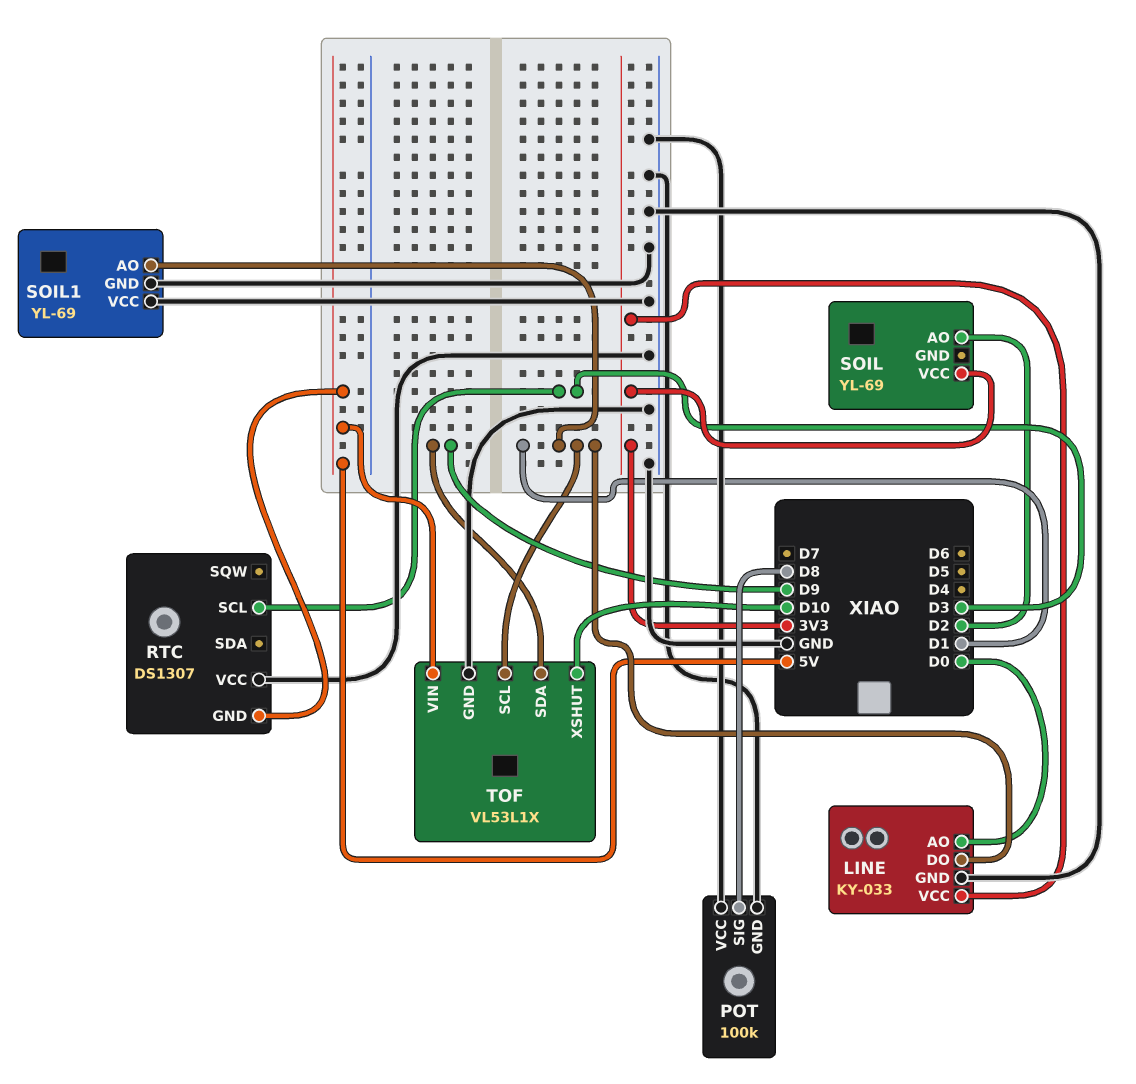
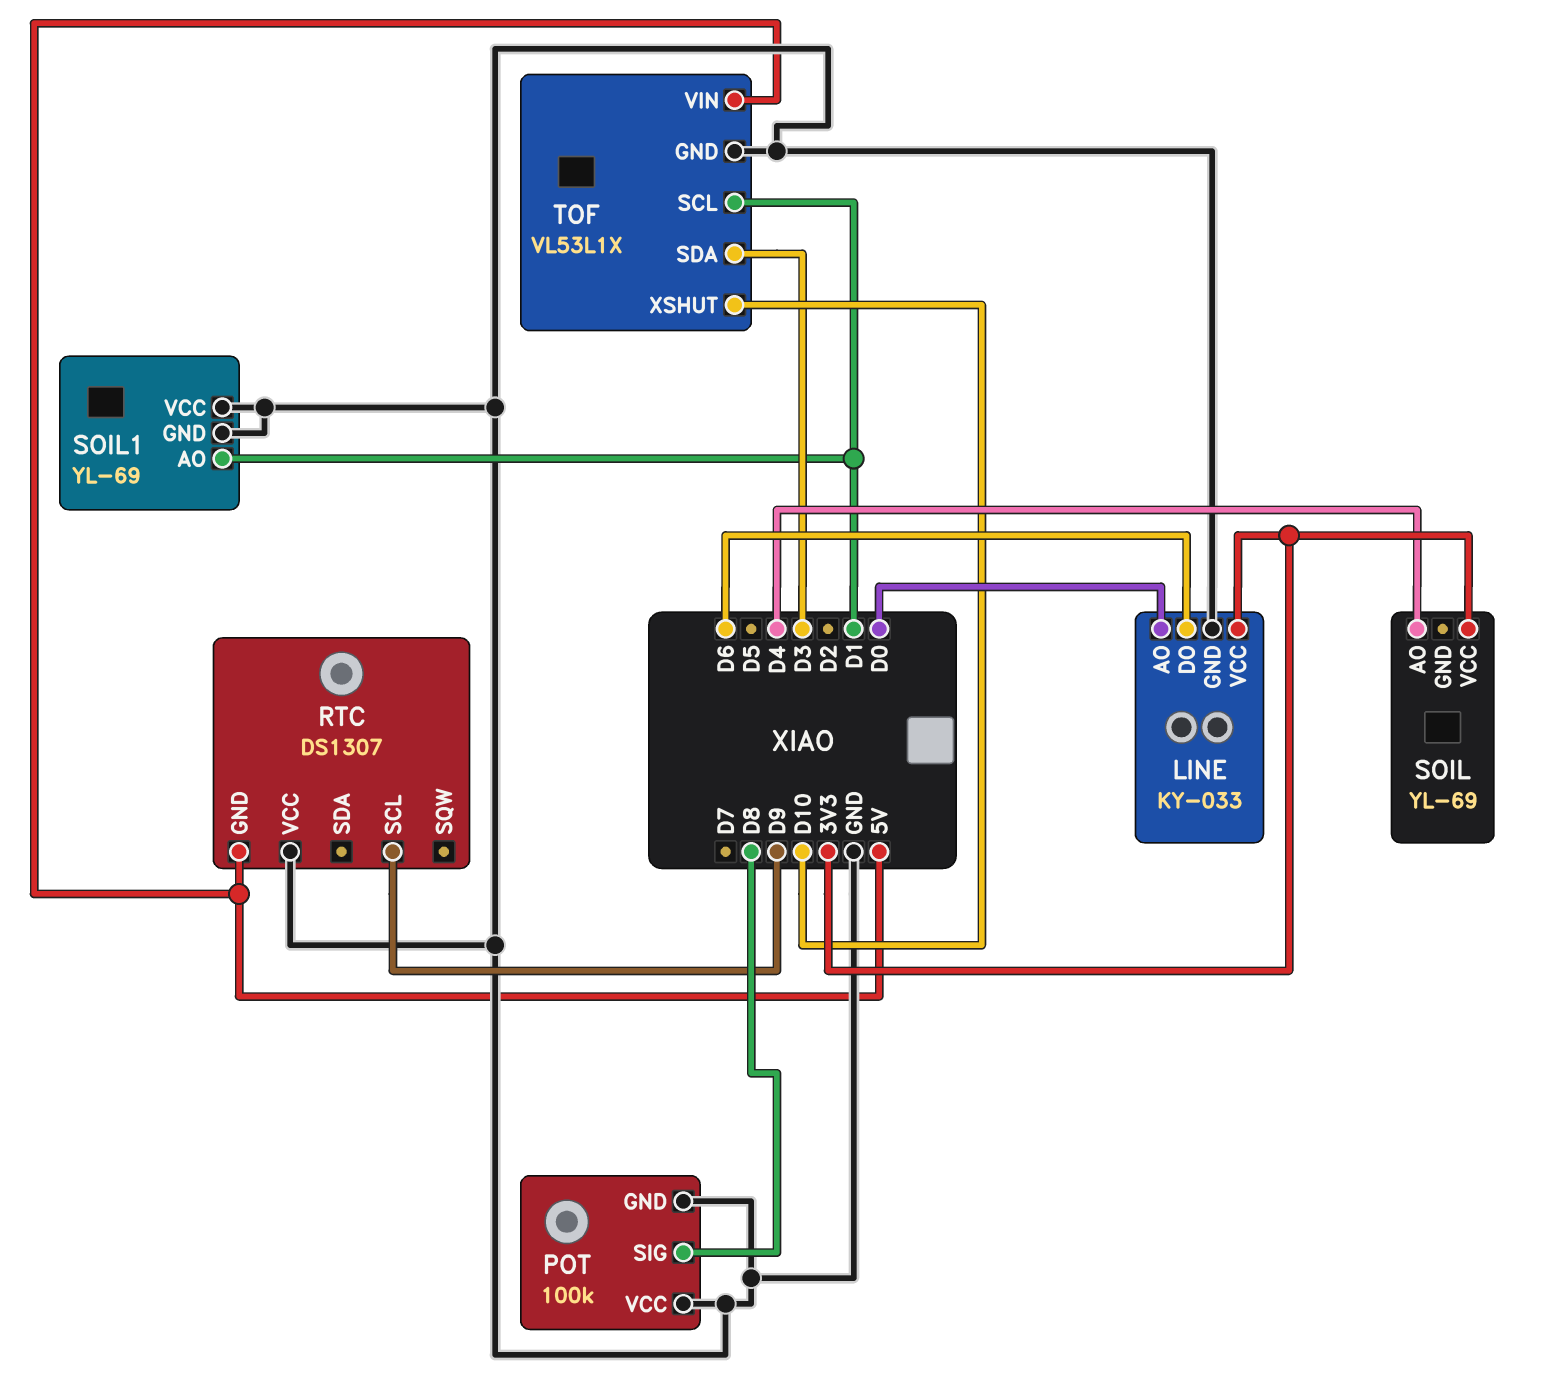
LINE pin DO: D1 -> D6
RTC pin SCL: D3 -> D9
SOIL pin AO: D2 -> D4
TOF pin SDA: D9 -> D3

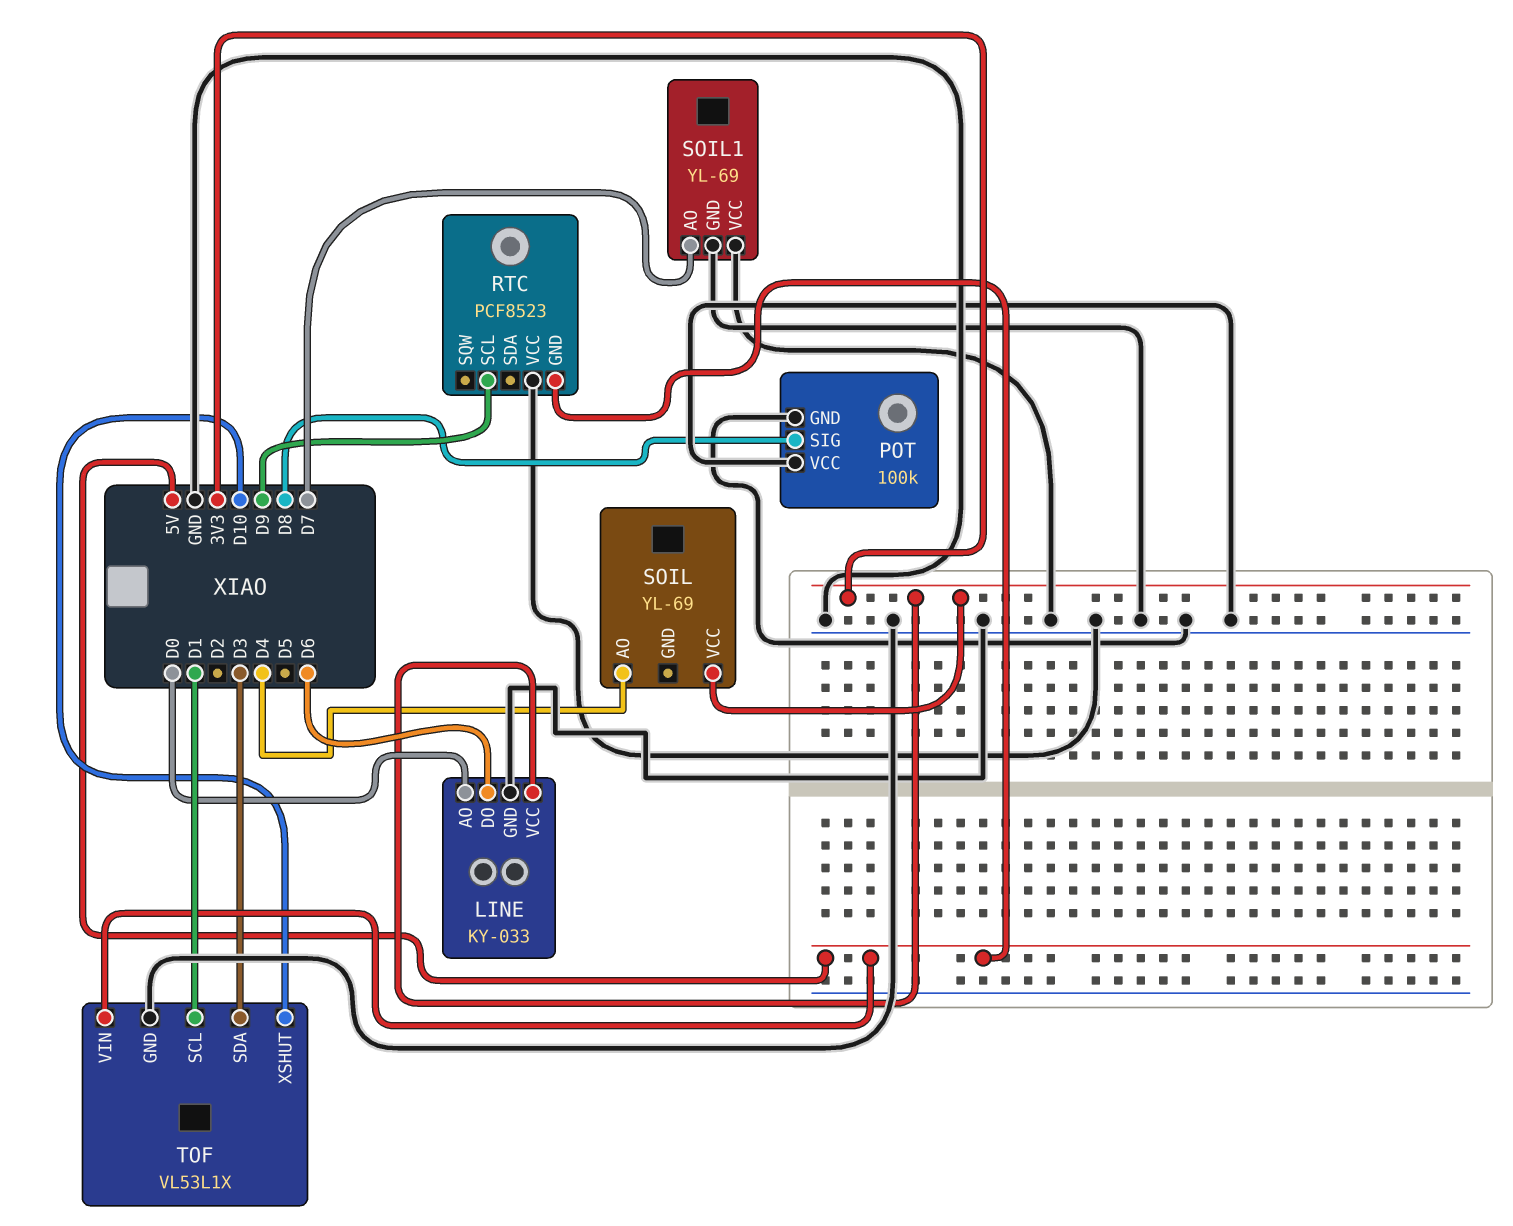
RTC: DS1307 -> PCF8523
SOIL1 pin AO: D1 -> D7

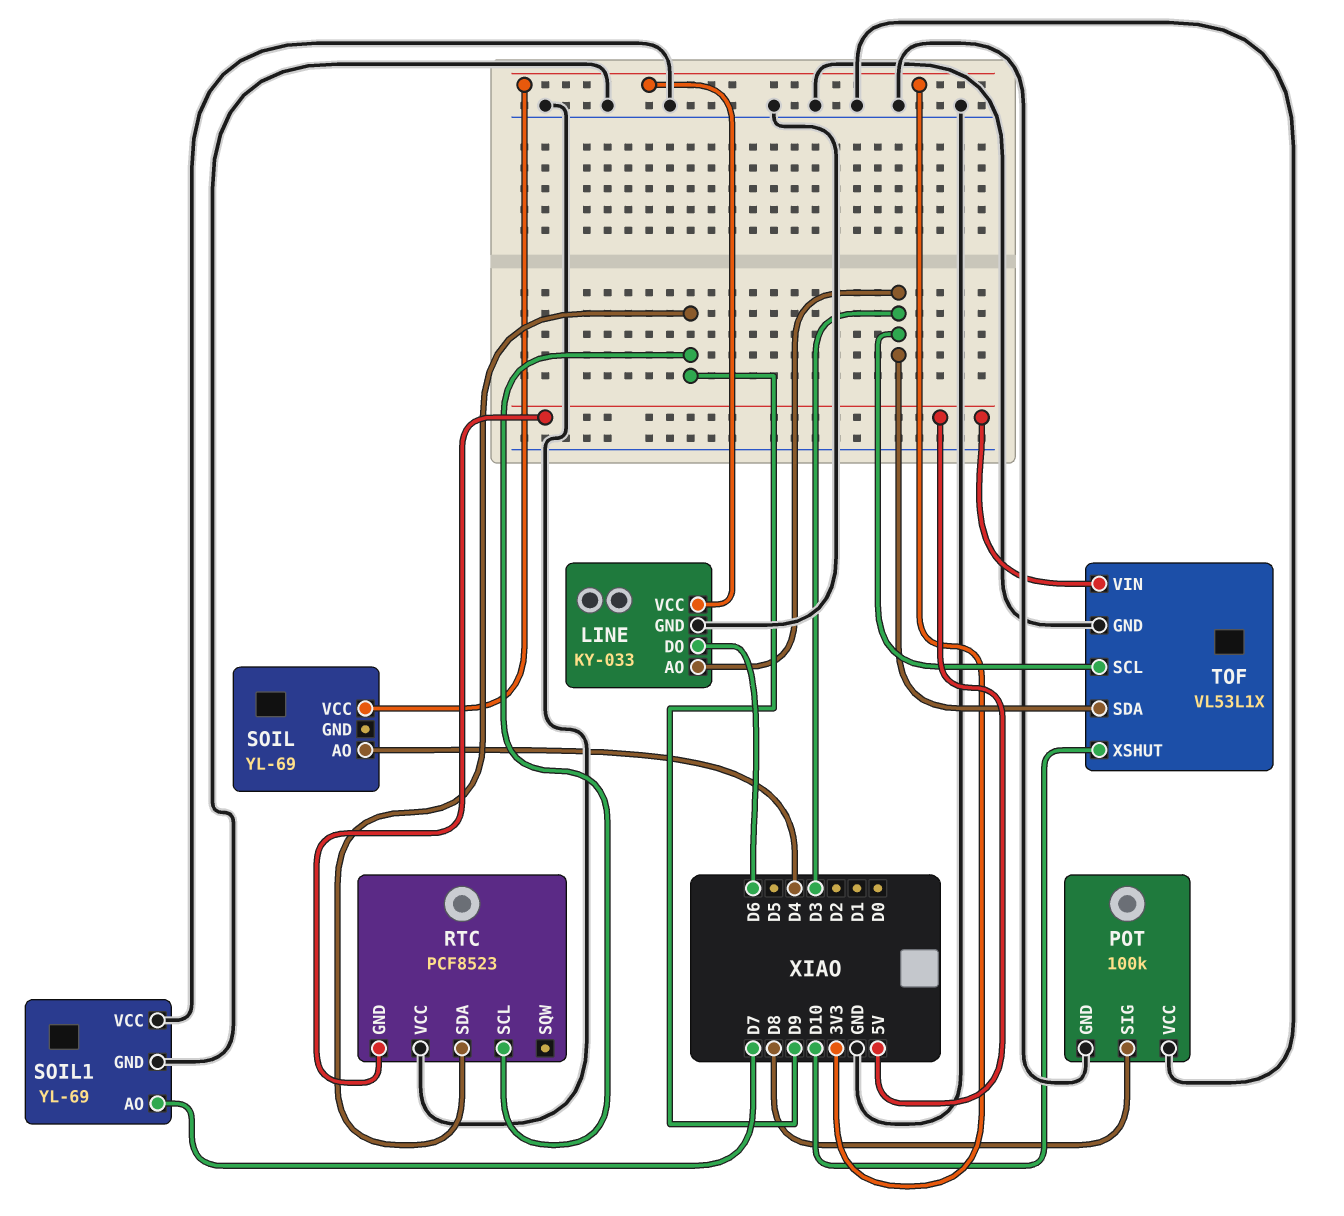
LINE pin AO: D0 -> D3
RTC pin SDA: none -> D9
TOF pin SCL: D1 -> D3

